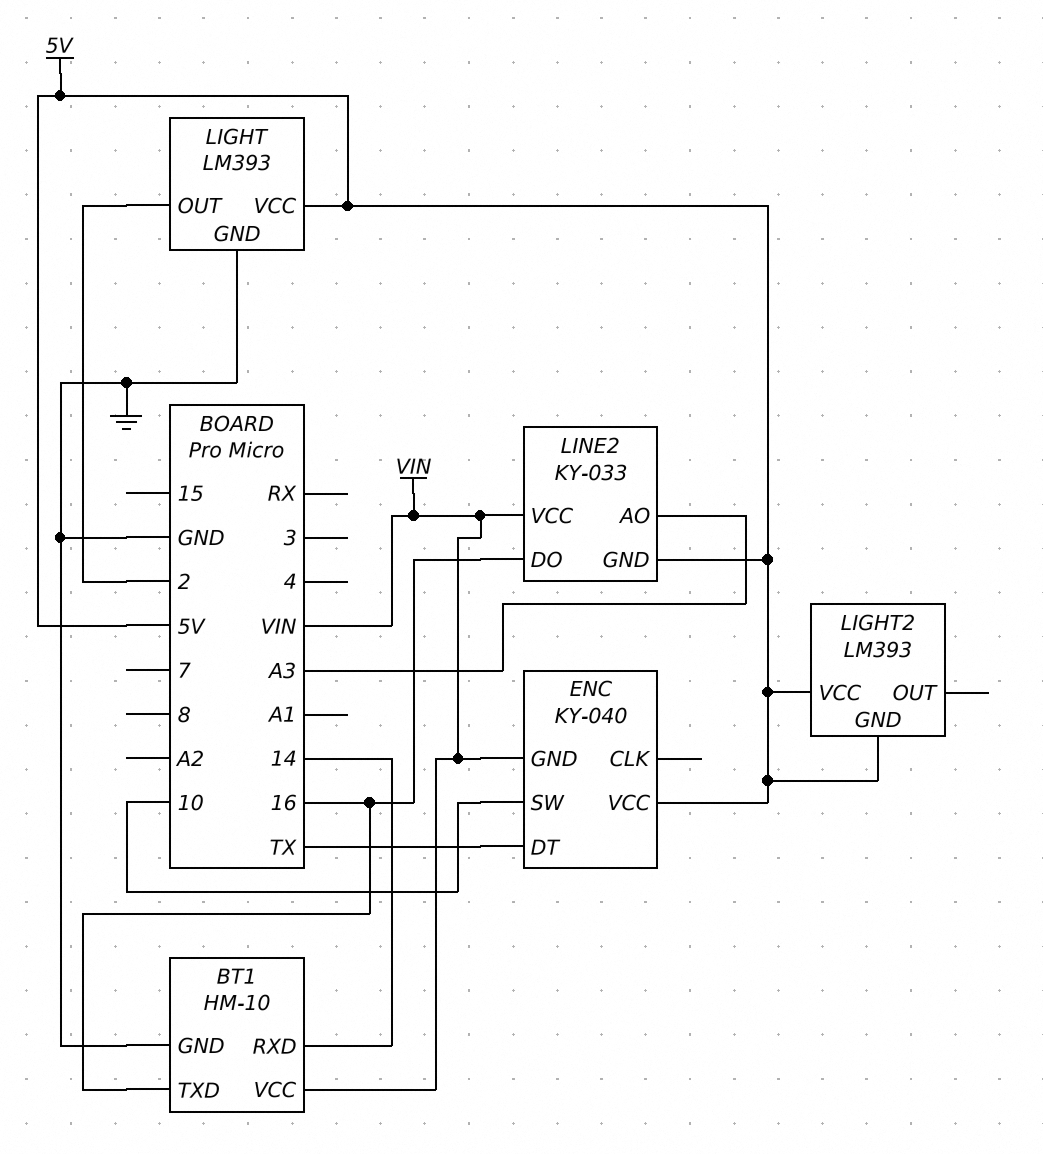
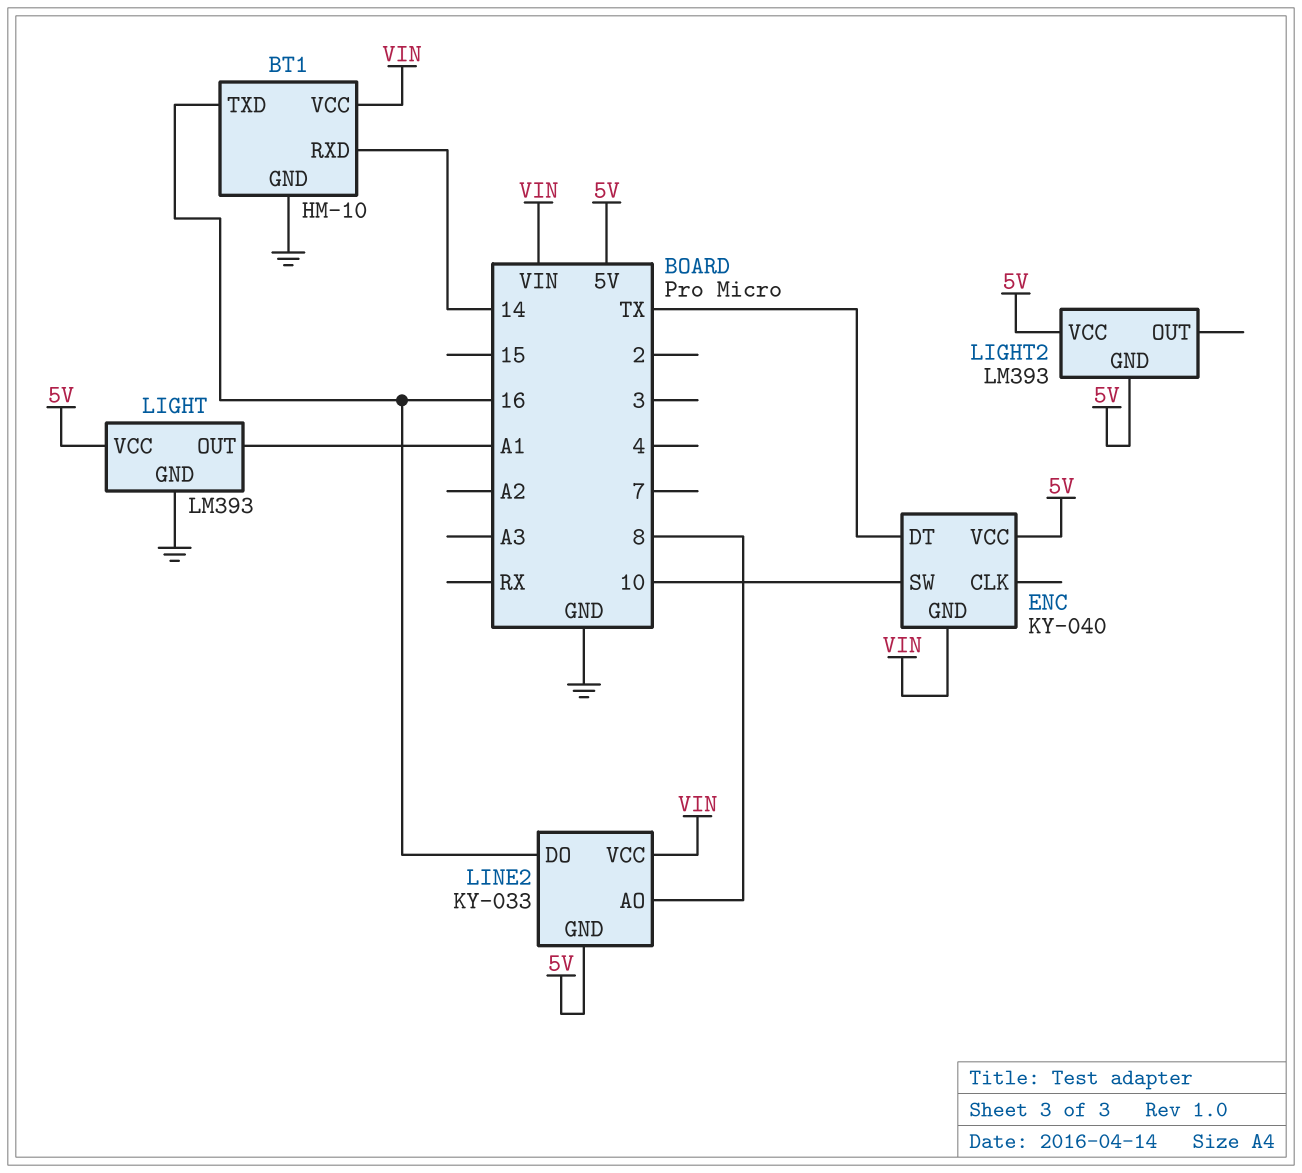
LIGHT pin OUT: 2 -> A1
LINE2 pin AO: A3 -> 8

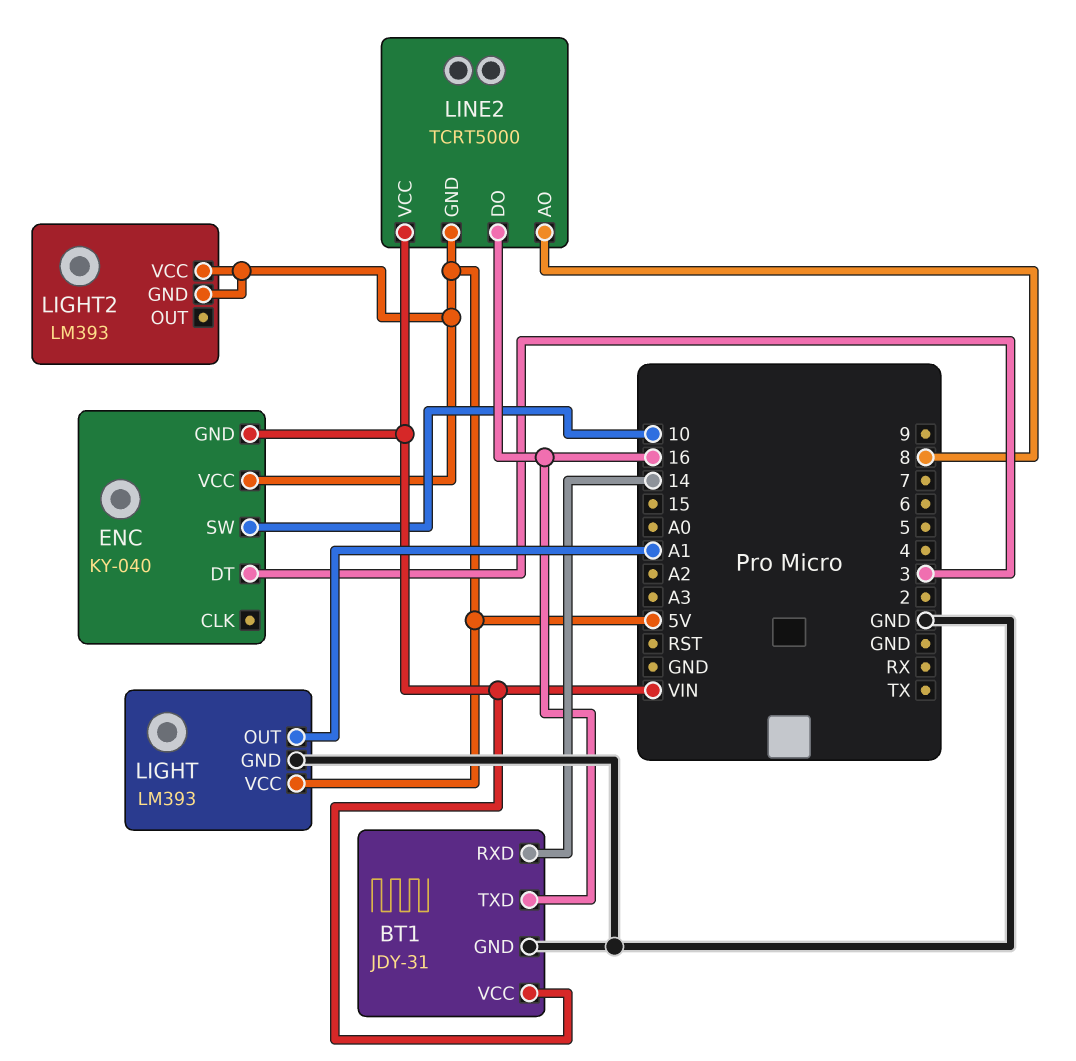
BT1: HM-10 -> JDY-31
ENC pin DT: TX -> 3
LINE2: KY-033 -> TCRT5000

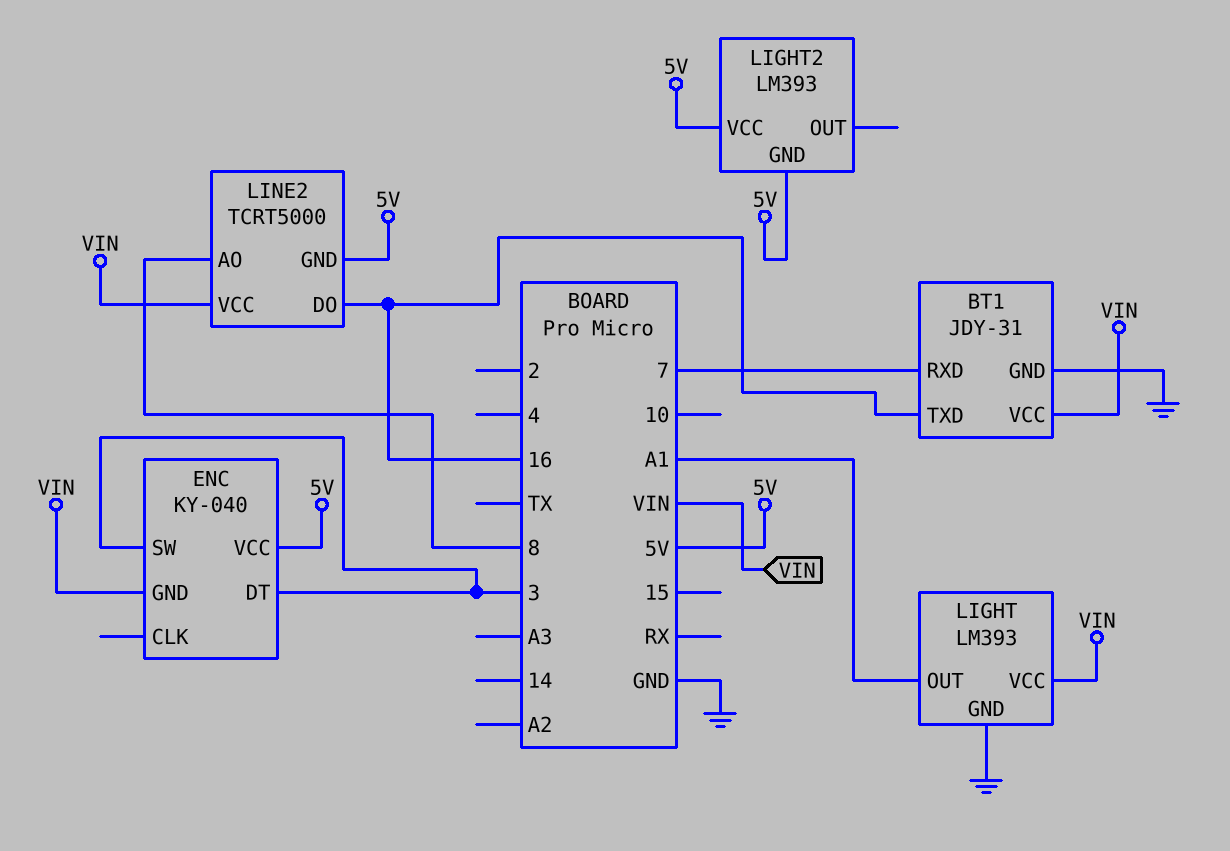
BT1 pin RXD: 14 -> 7
ENC pin SW: 10 -> 3
LIGHT pin VCC: 5V -> VIN

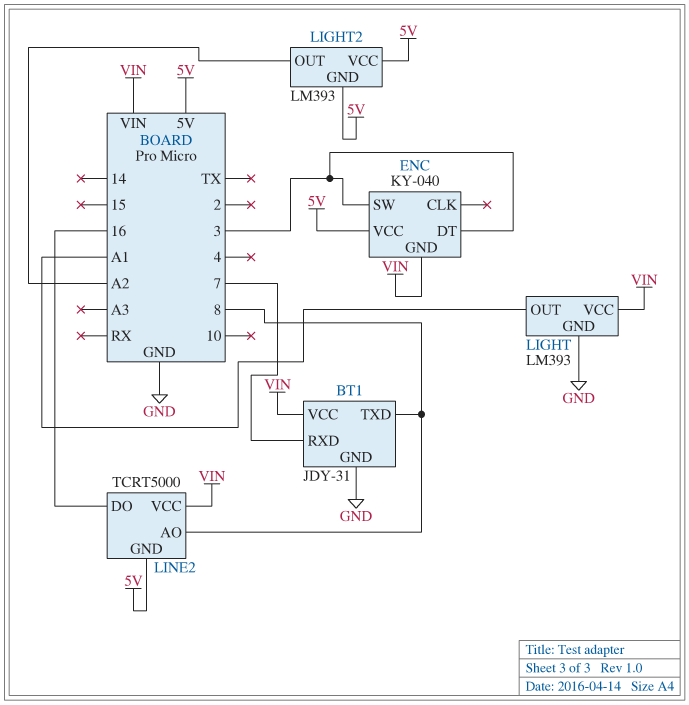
BT1 pin TXD: 16 -> 8
LIGHT2 pin OUT: none -> A2

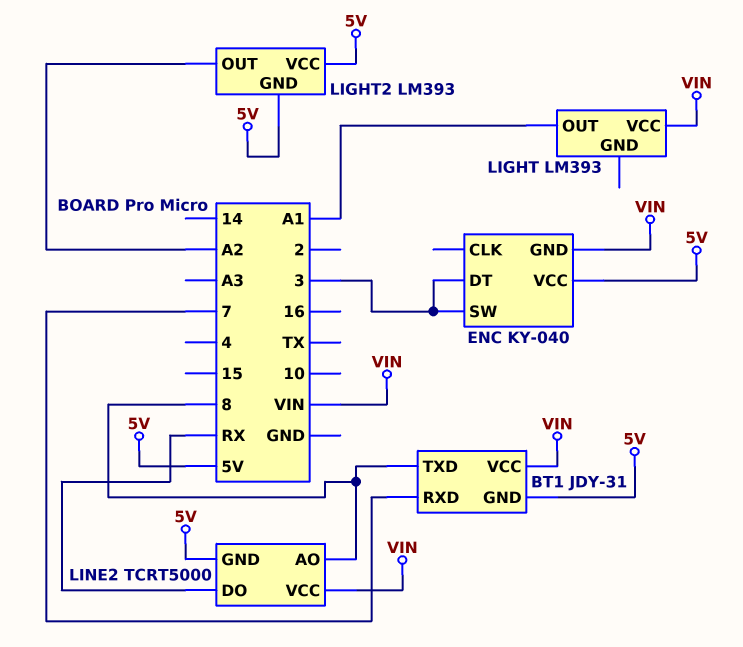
BT1 pin GND: GND -> 5V
LIGHT pin GND: GND -> none
LINE2 pin DO: 16 -> RX

